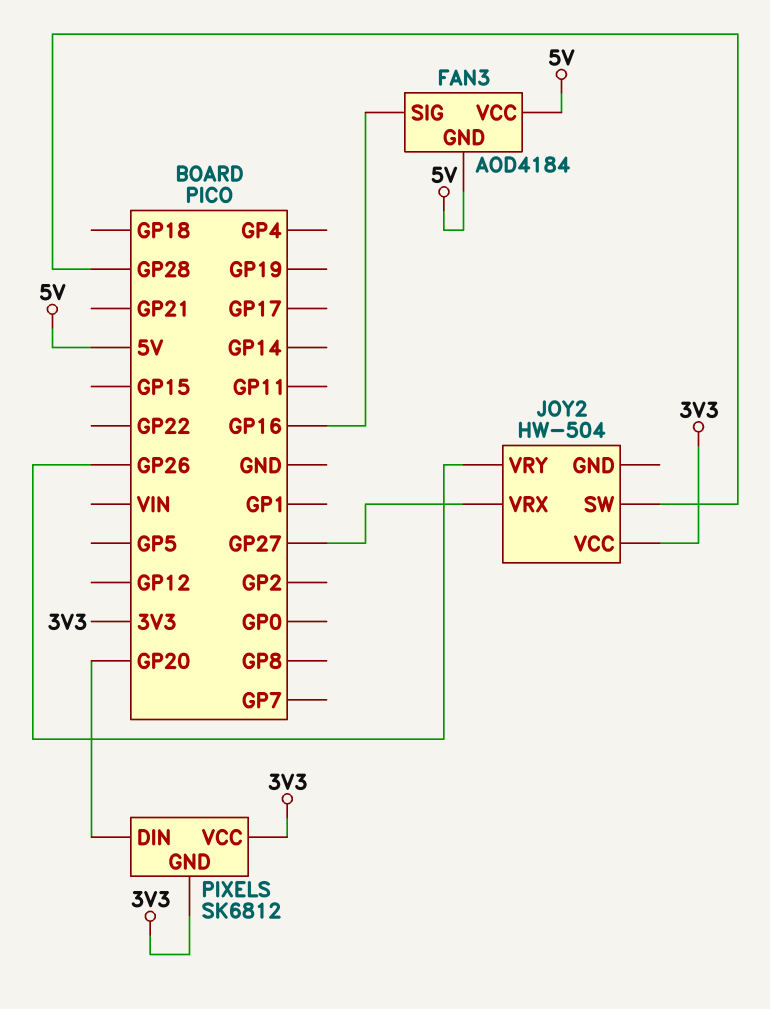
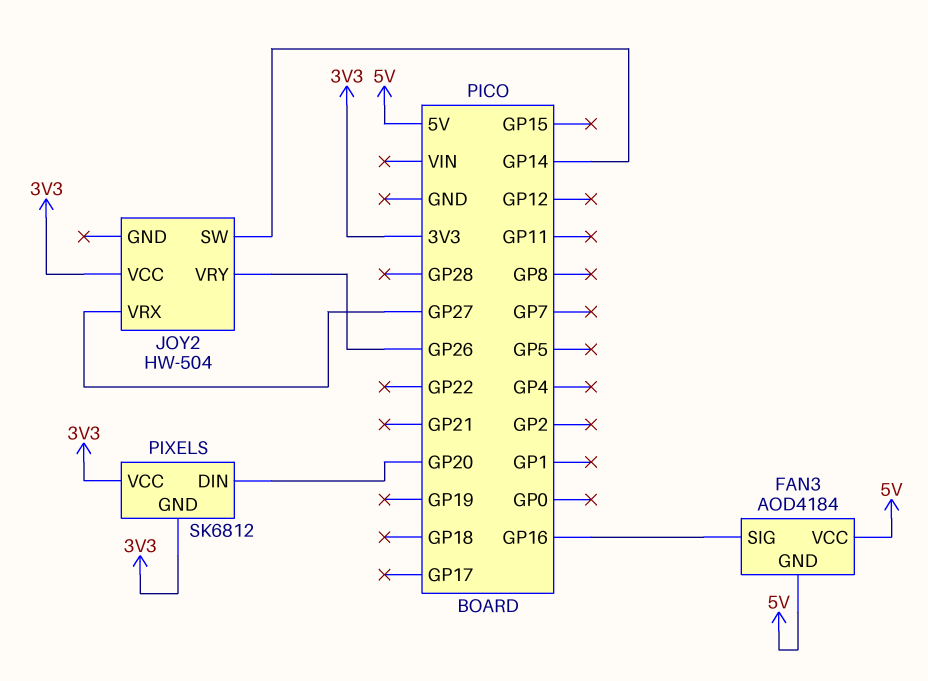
JOY2 pin SW: GP28 -> GP14

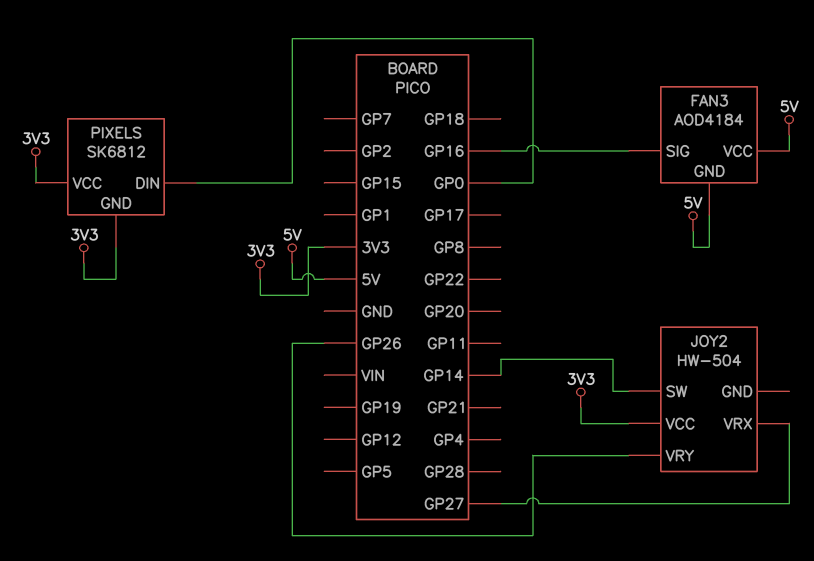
PIXELS pin DIN: GP20 -> GP0

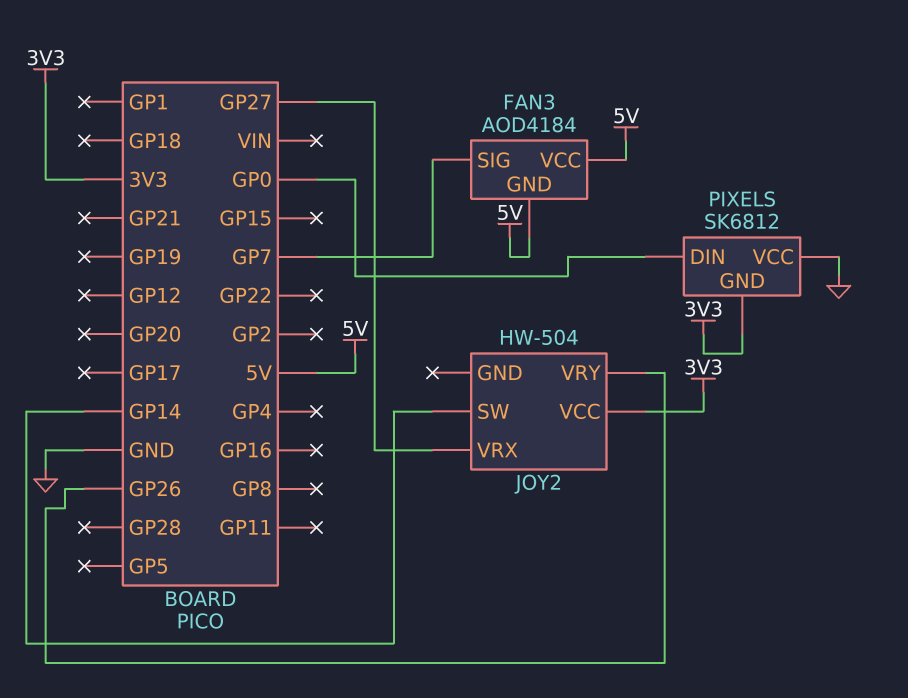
FAN3 pin SIG: GP16 -> GP7
PIXELS pin VCC: 3V3 -> GND

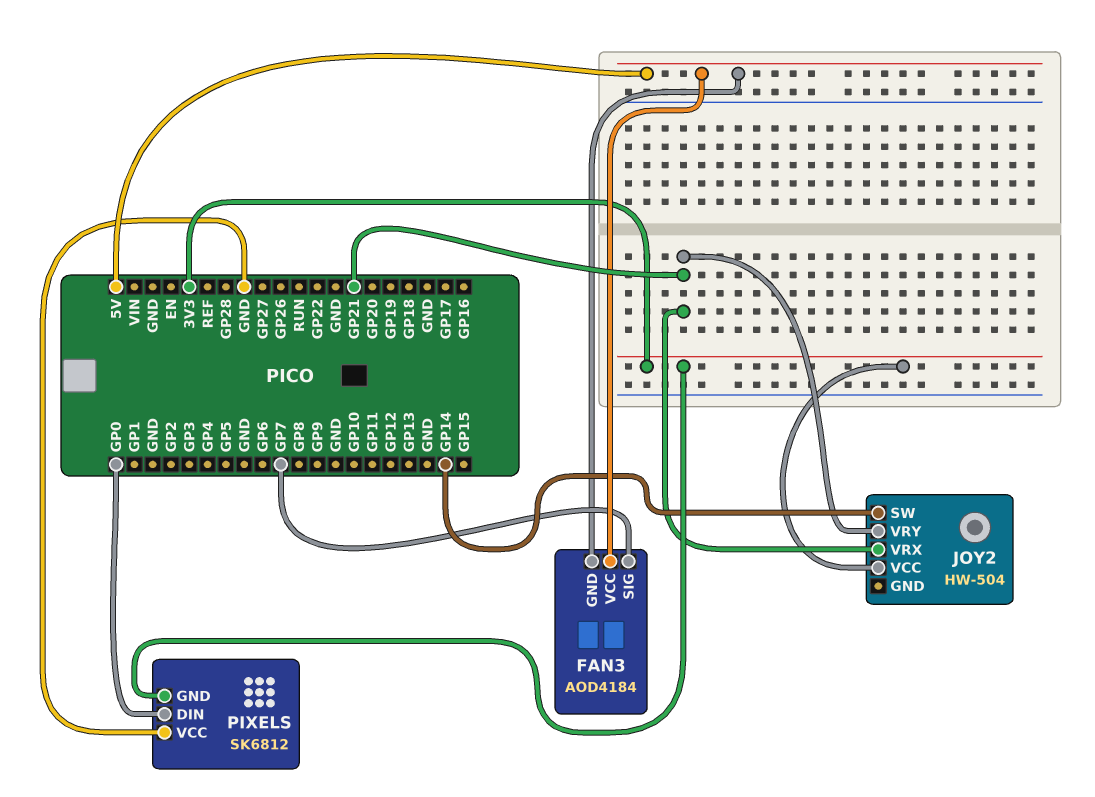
JOY2 pin VRX: GP27 -> GP21
JOY2 pin VRY: GP26 -> GP21

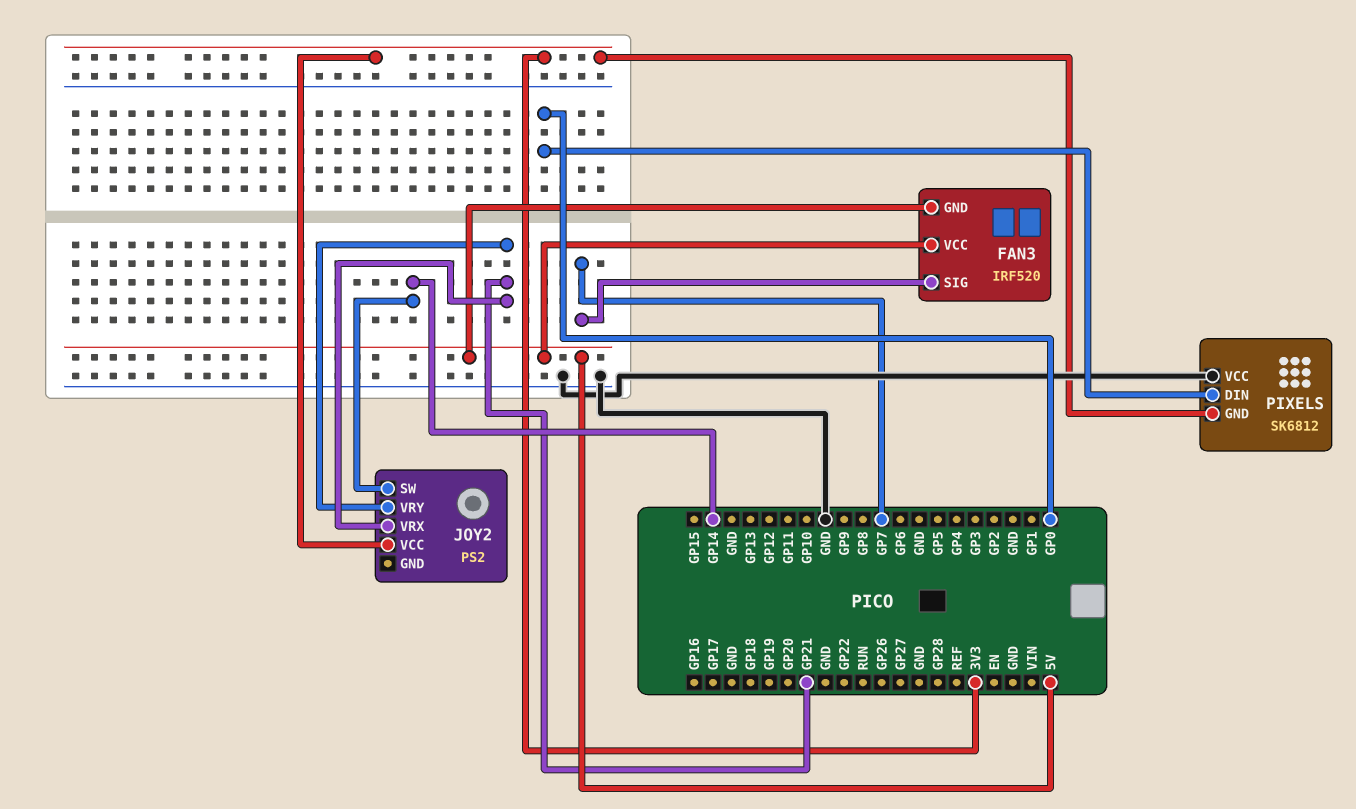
FAN3: AOD4184 -> IRF520
JOY2: HW-504 -> PS2

